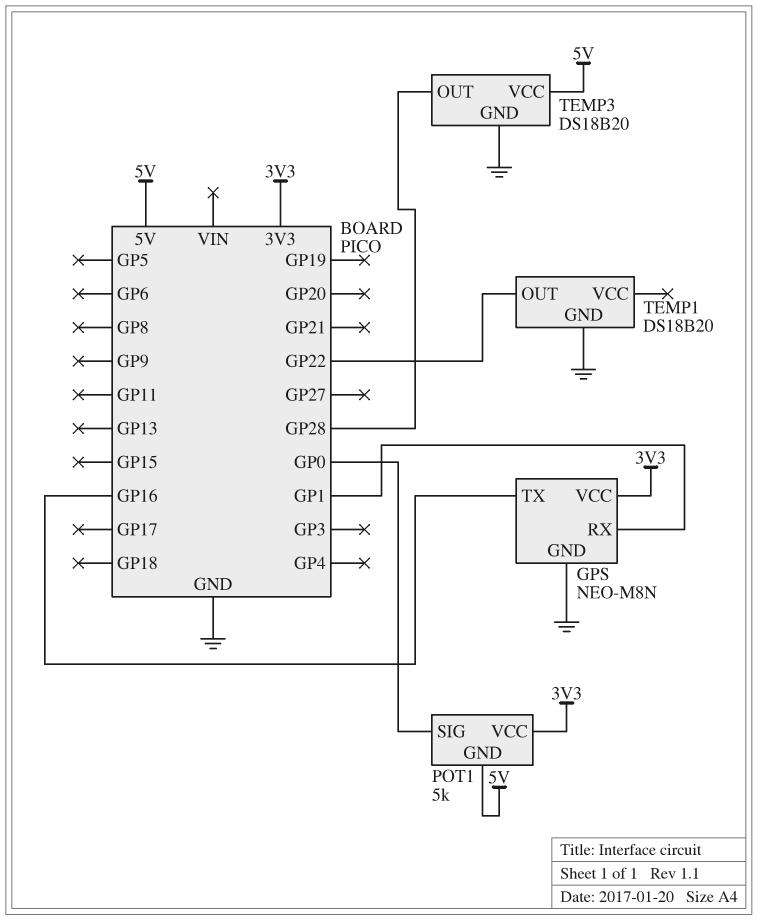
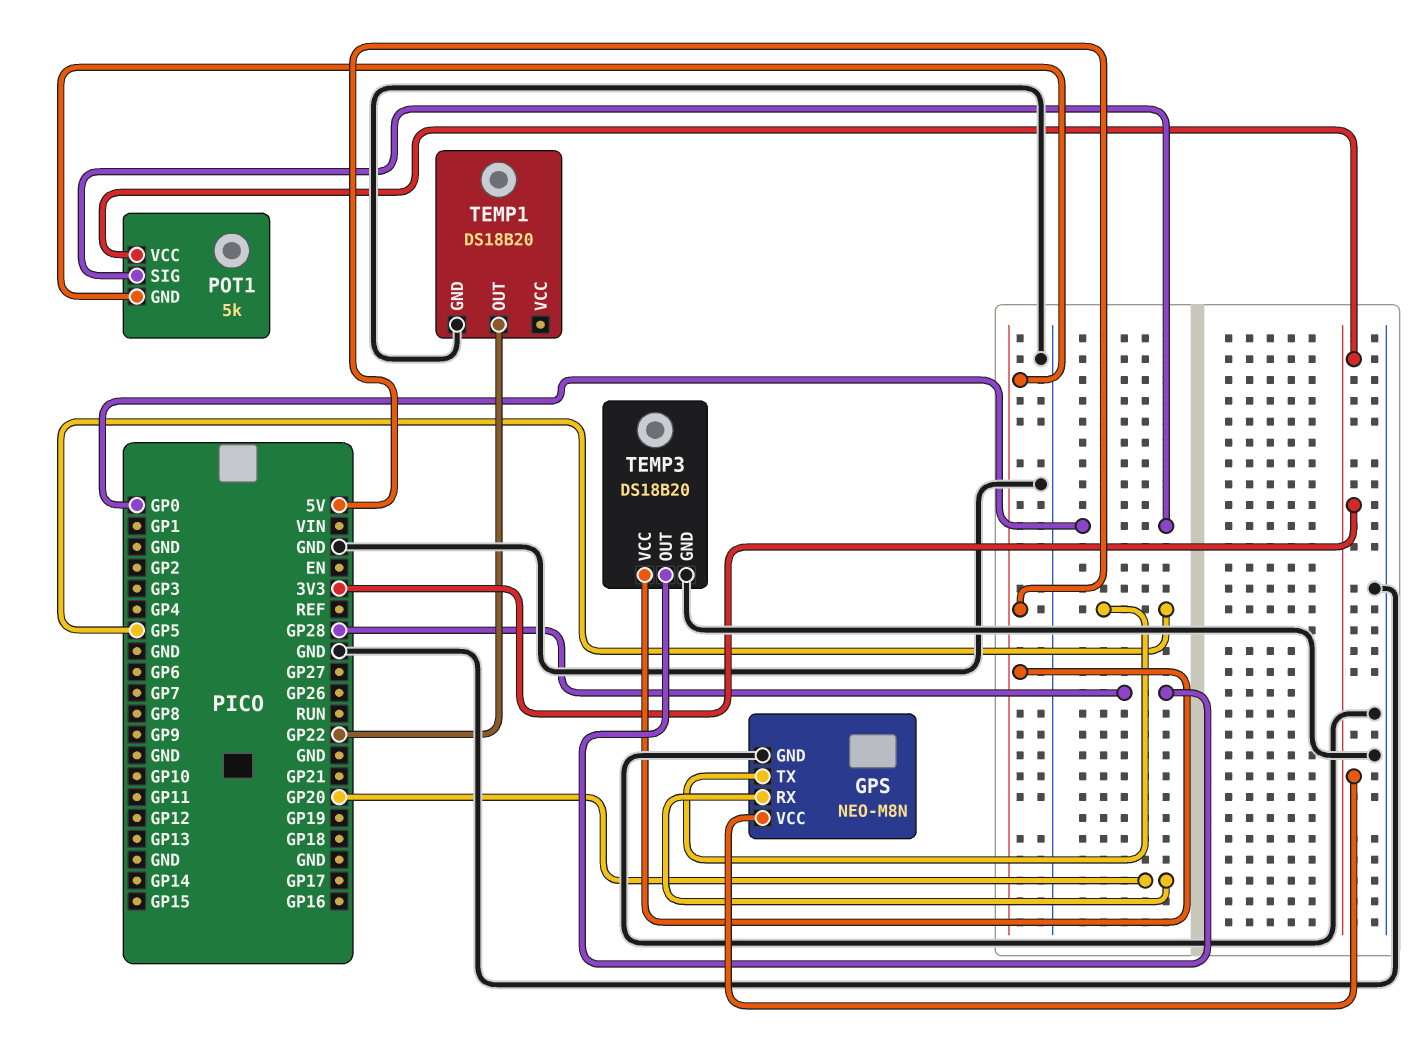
GPS pin RX: GP1 -> GP20
GPS pin TX: GP16 -> GP5

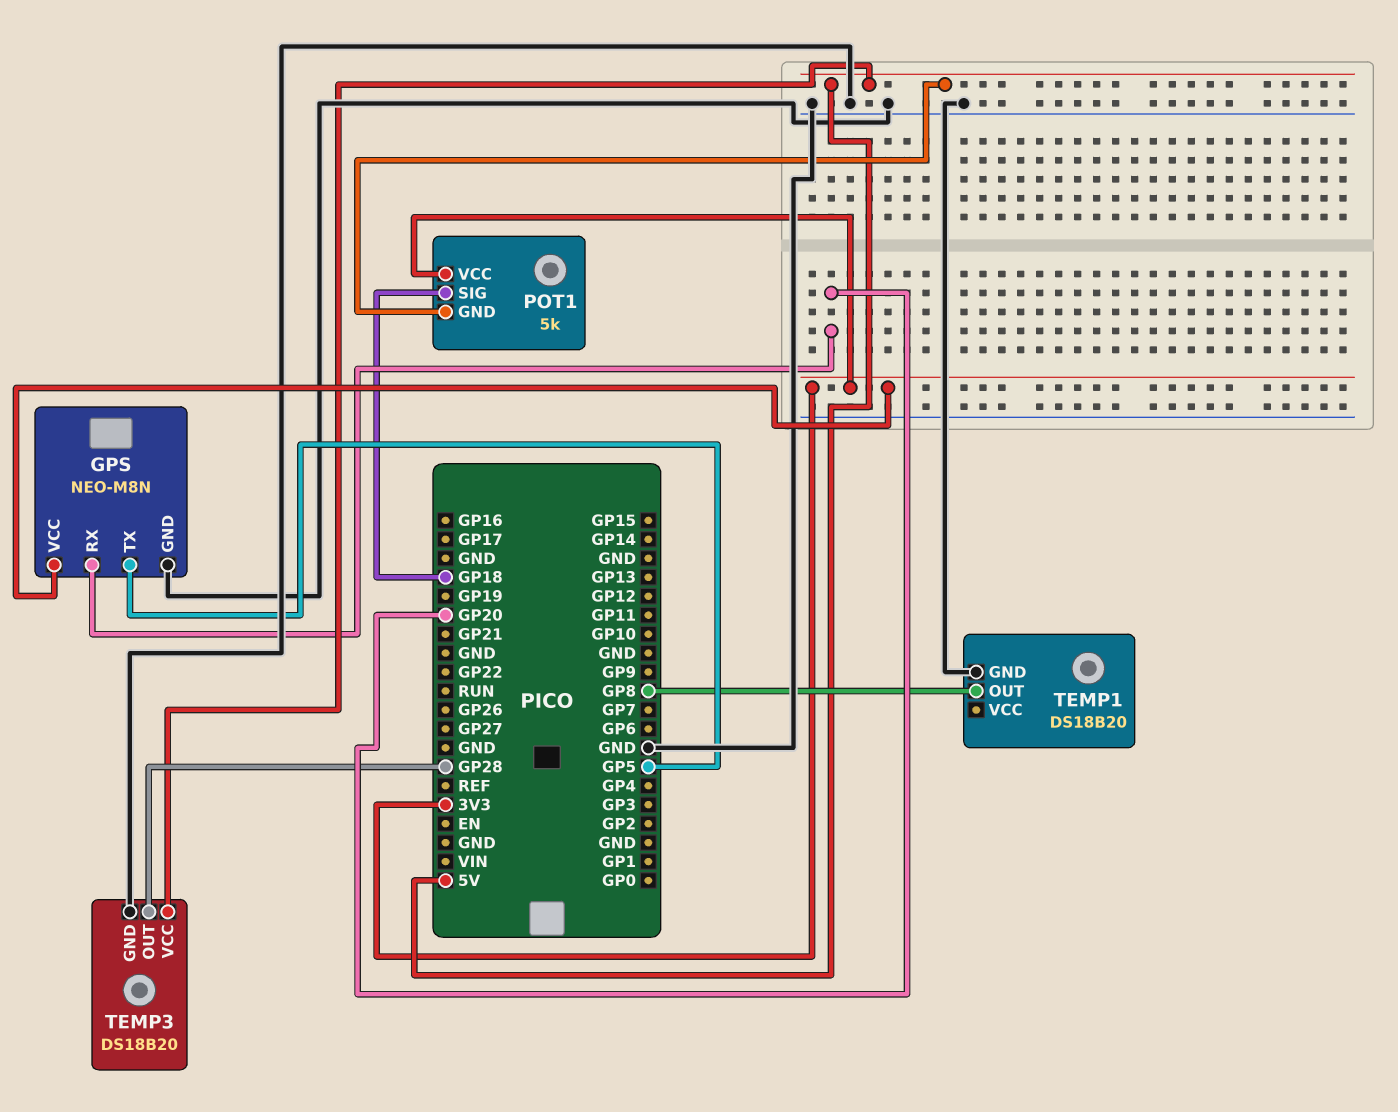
POT1 pin SIG: GP0 -> GP18
TEMP1 pin OUT: GP22 -> GP8

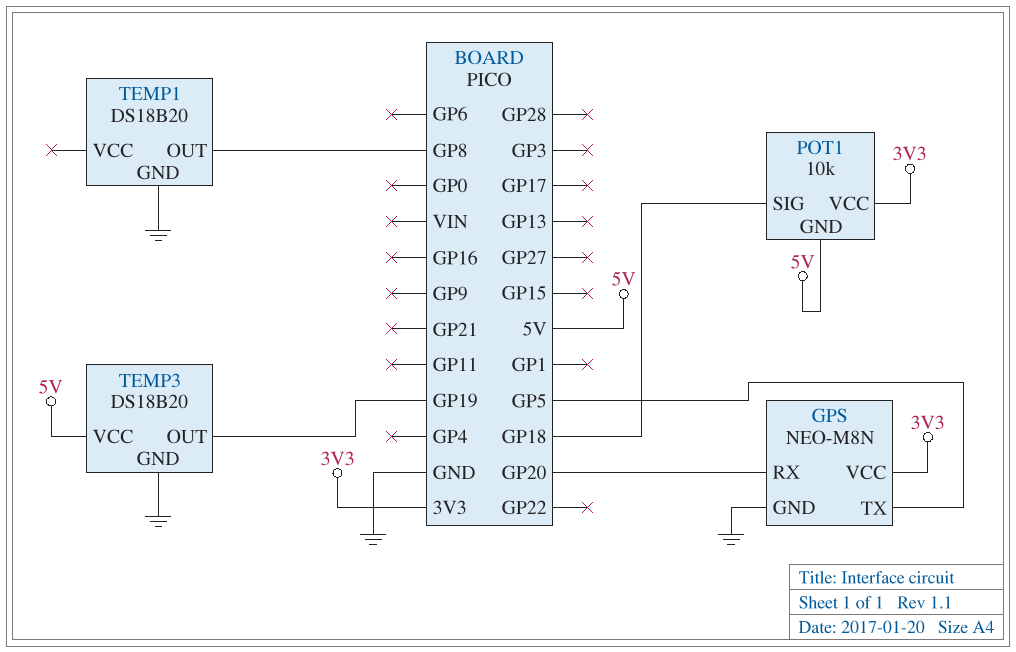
POT1: 5k -> 10k
TEMP3 pin OUT: GP28 -> GP19

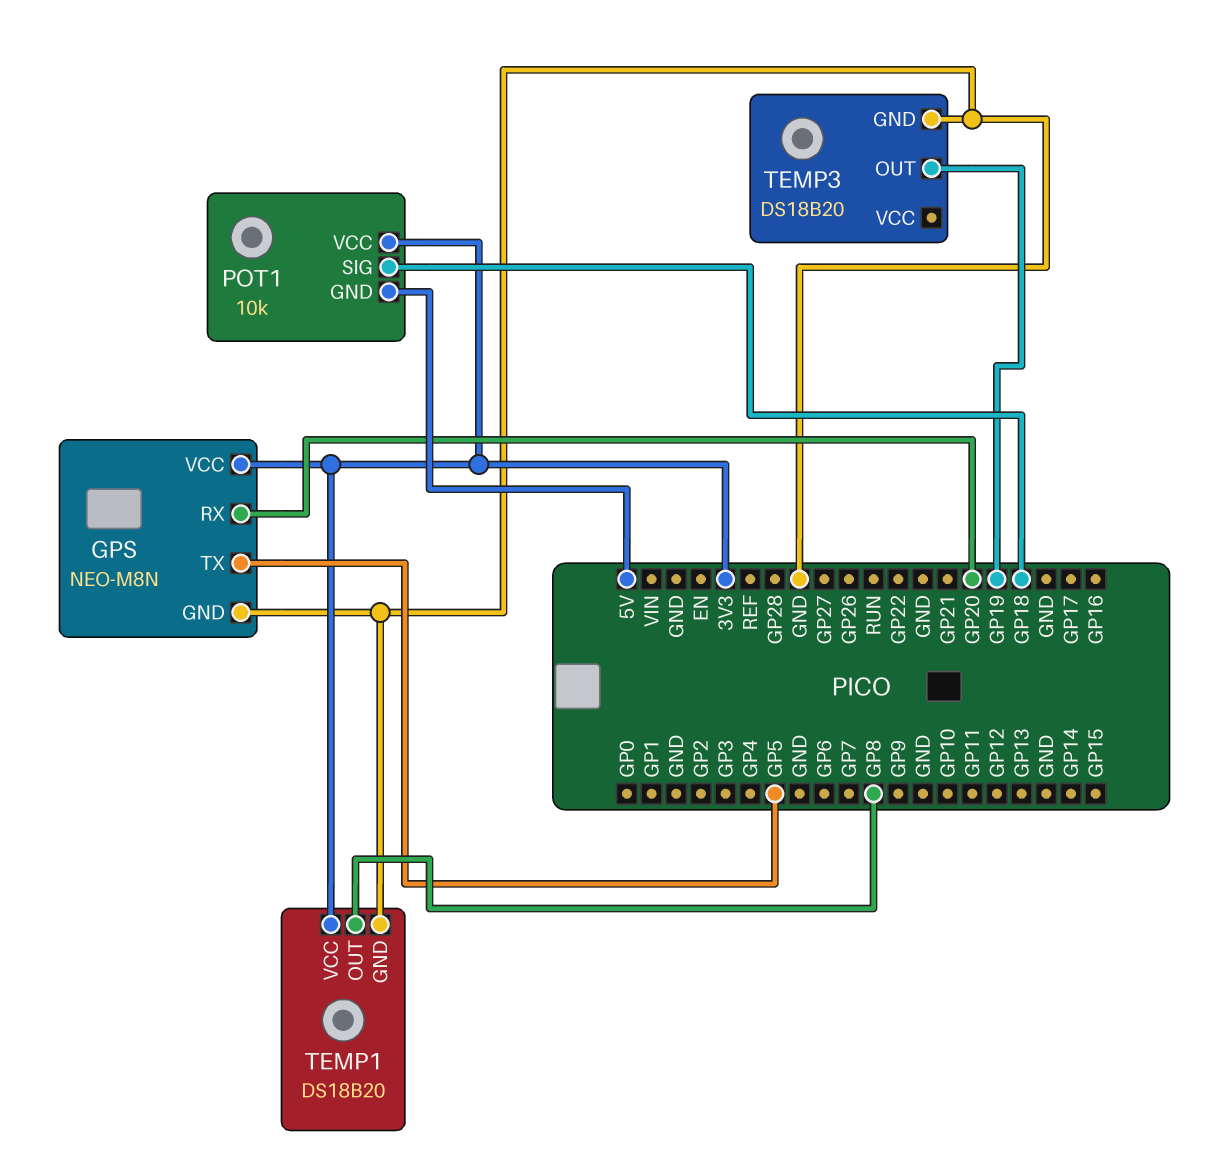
TEMP1 pin VCC: none -> 3V3
TEMP3 pin VCC: 5V -> none

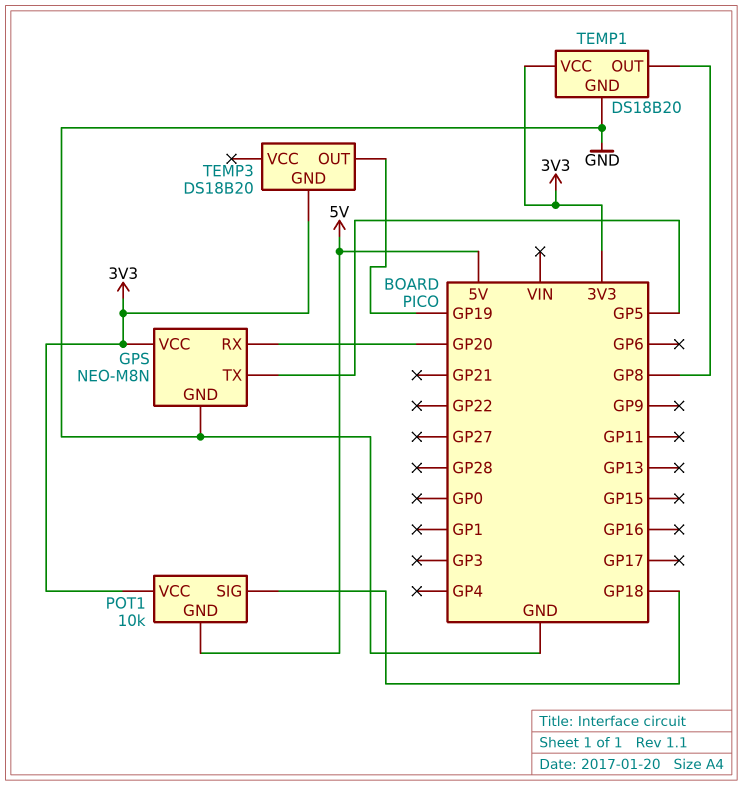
TEMP3 pin GND: GND -> 3V3

